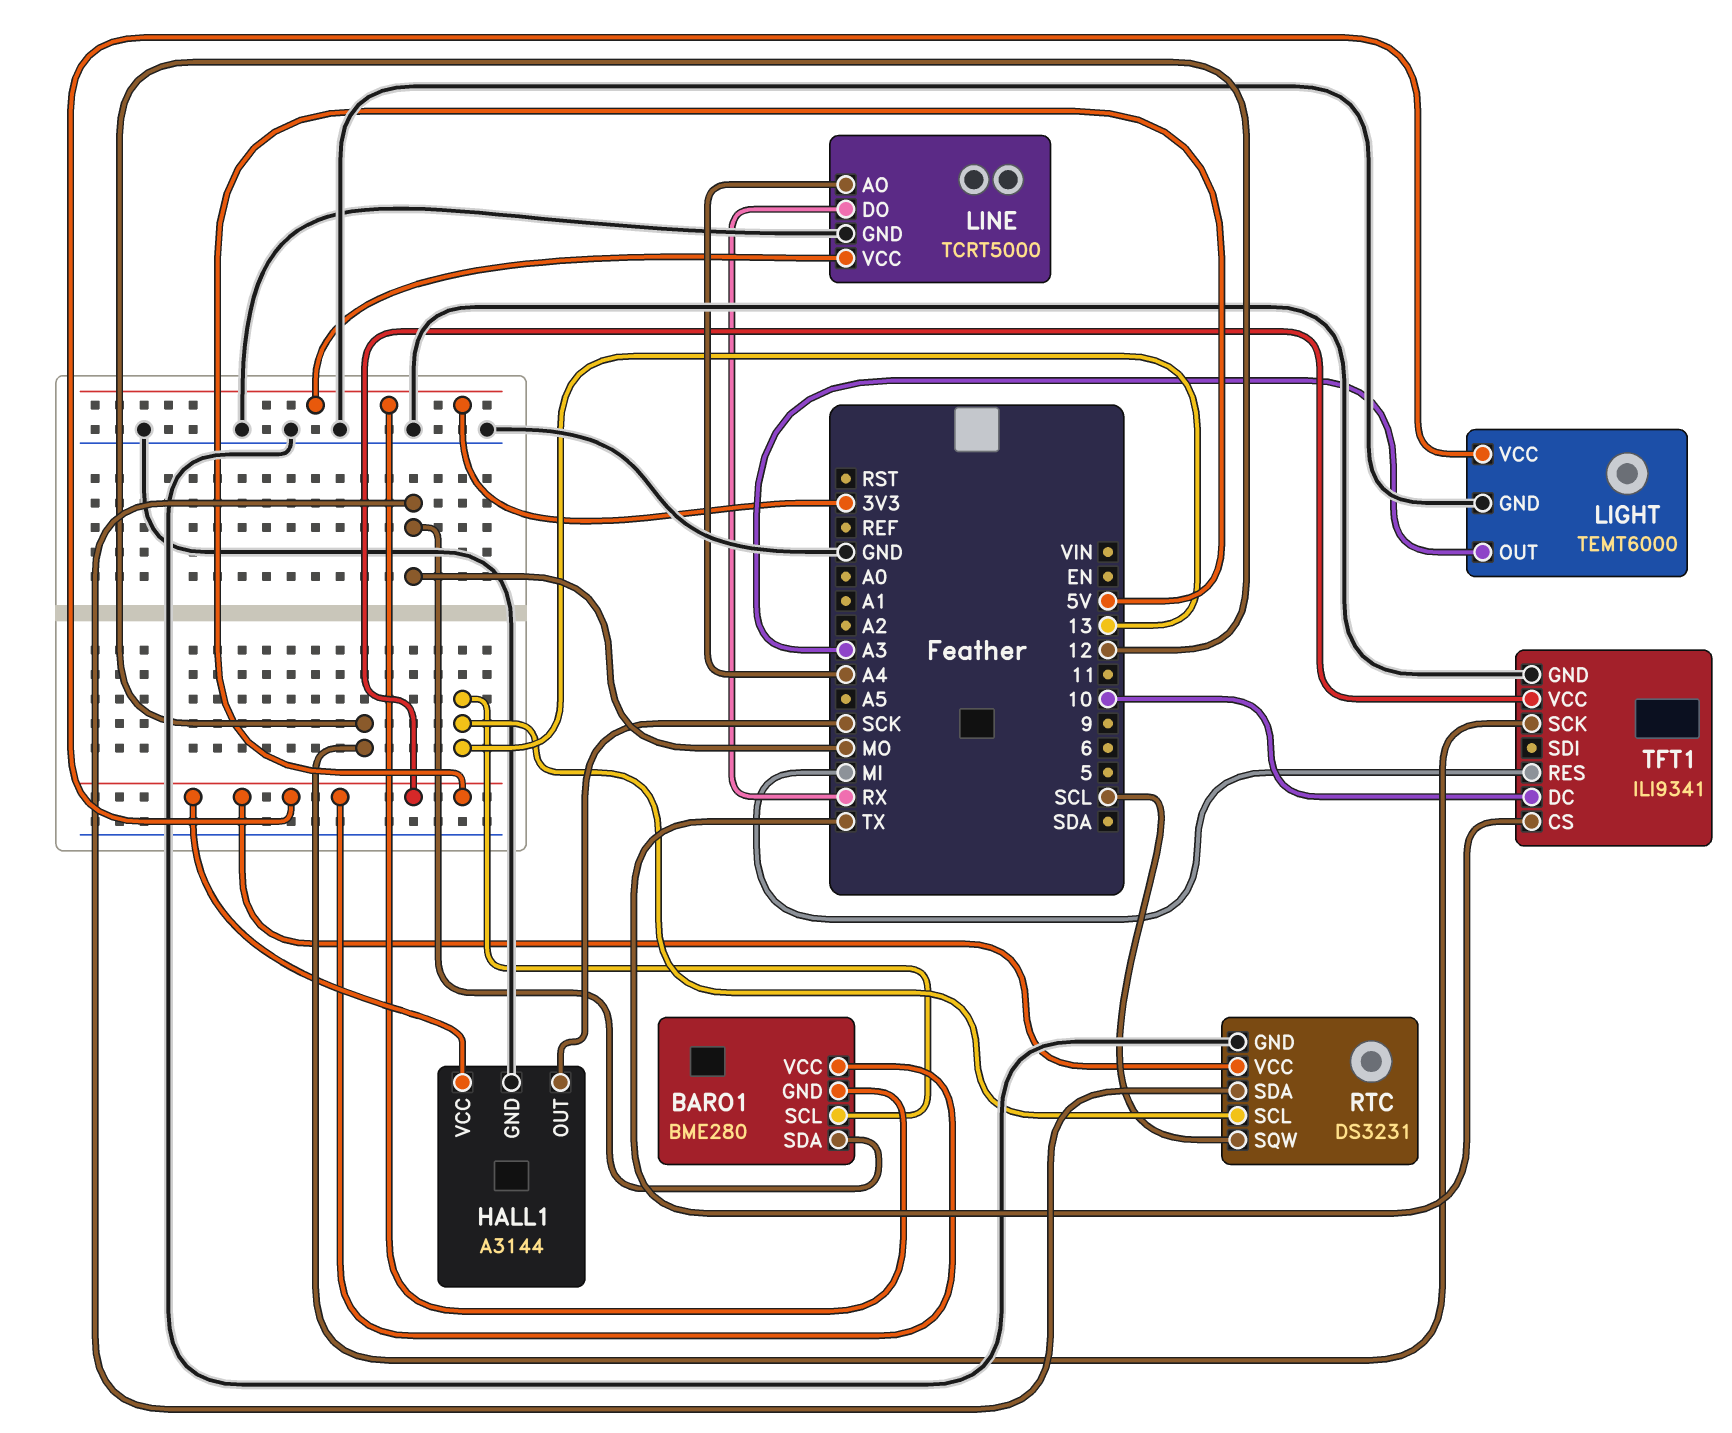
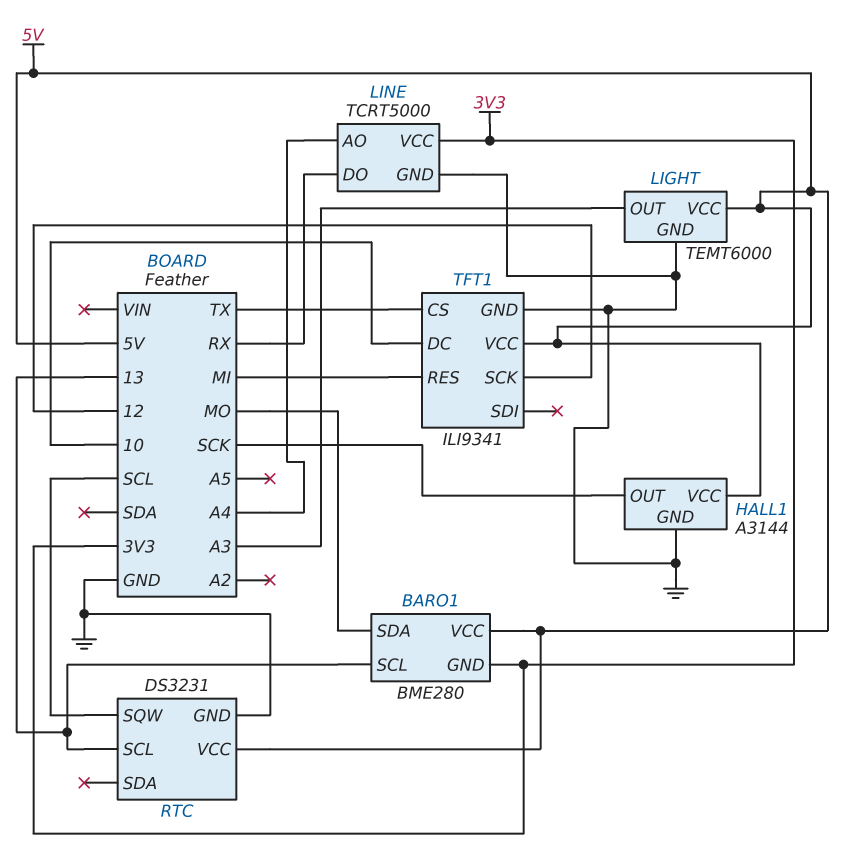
RTC pin SDA: MO -> none

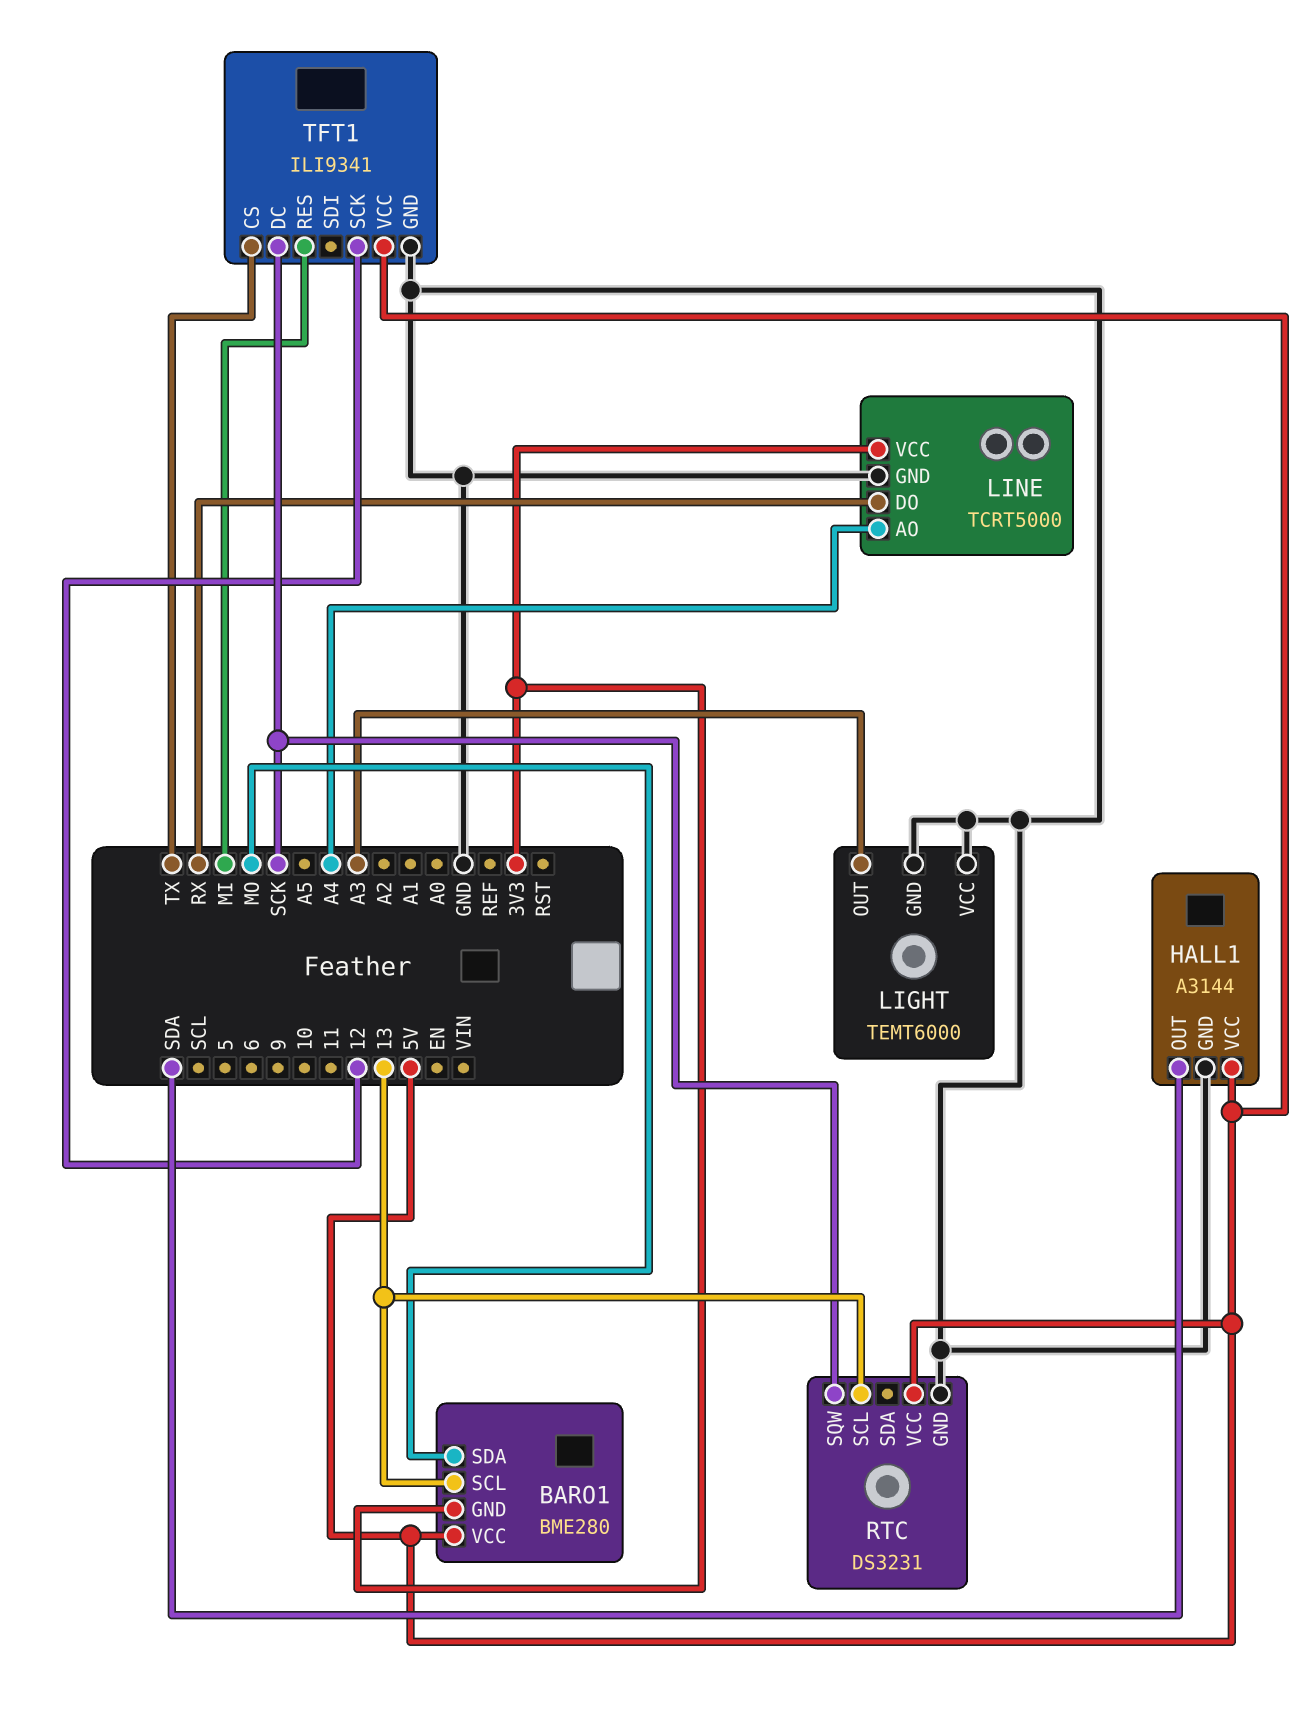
HALL1 pin OUT: SCK -> SDA
LIGHT pin VCC: 5V -> GND
RTC pin SQW: SCL -> SCK
TFT1 pin DC: 10 -> SCK

